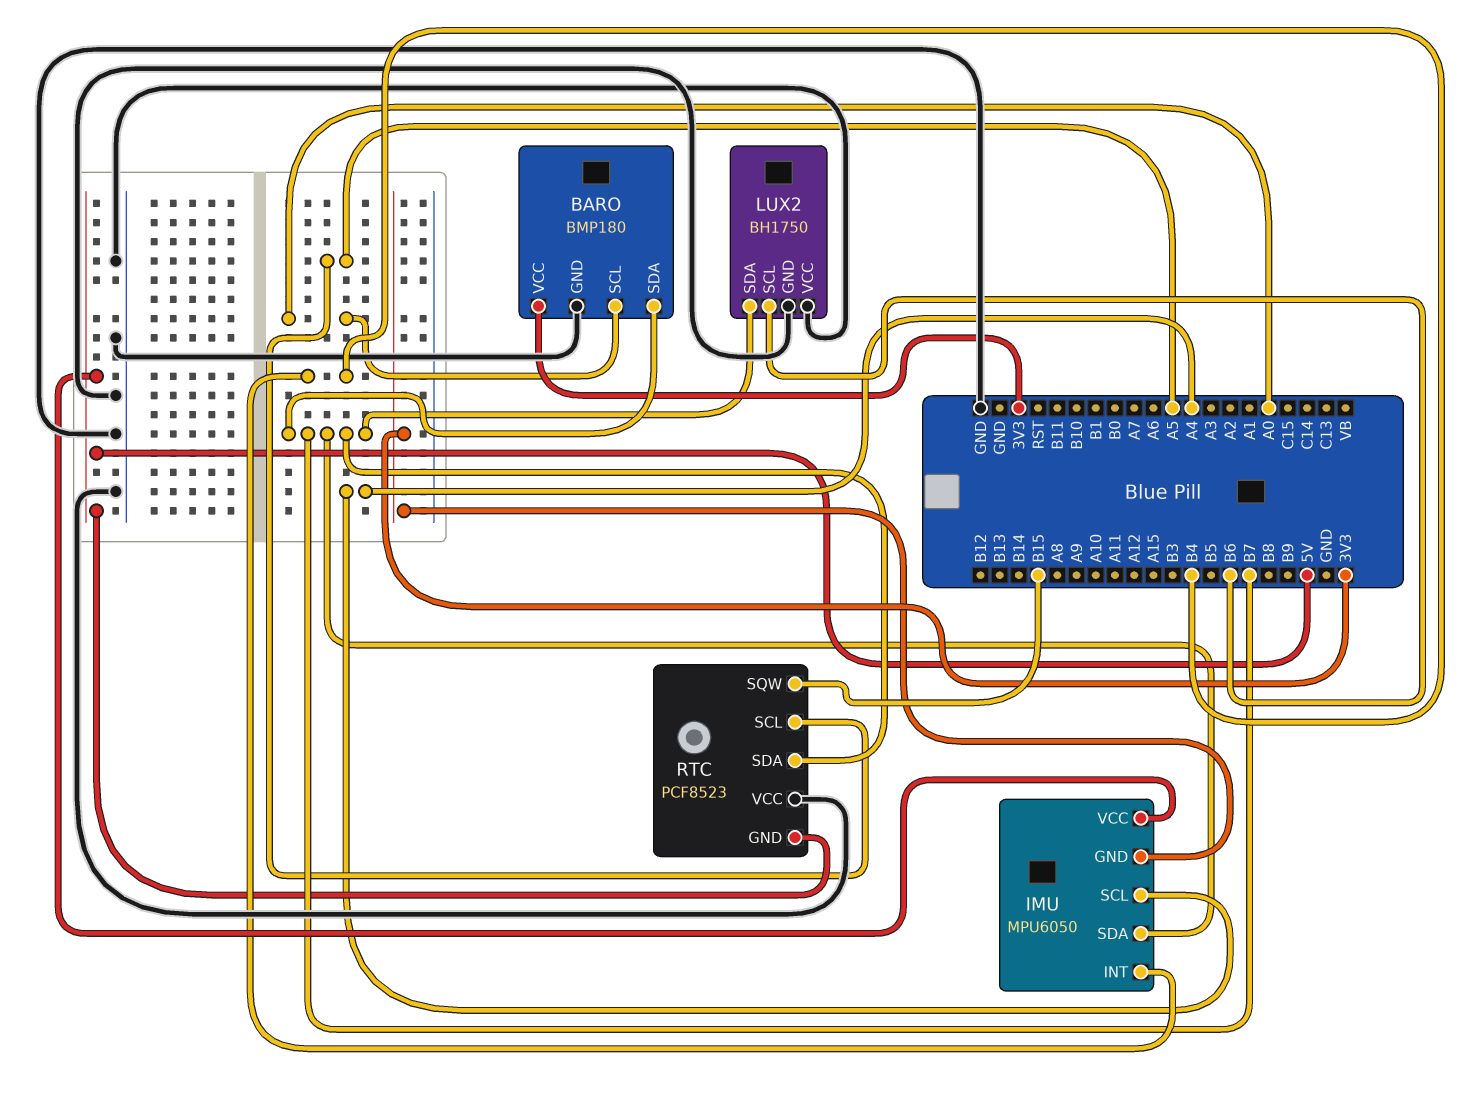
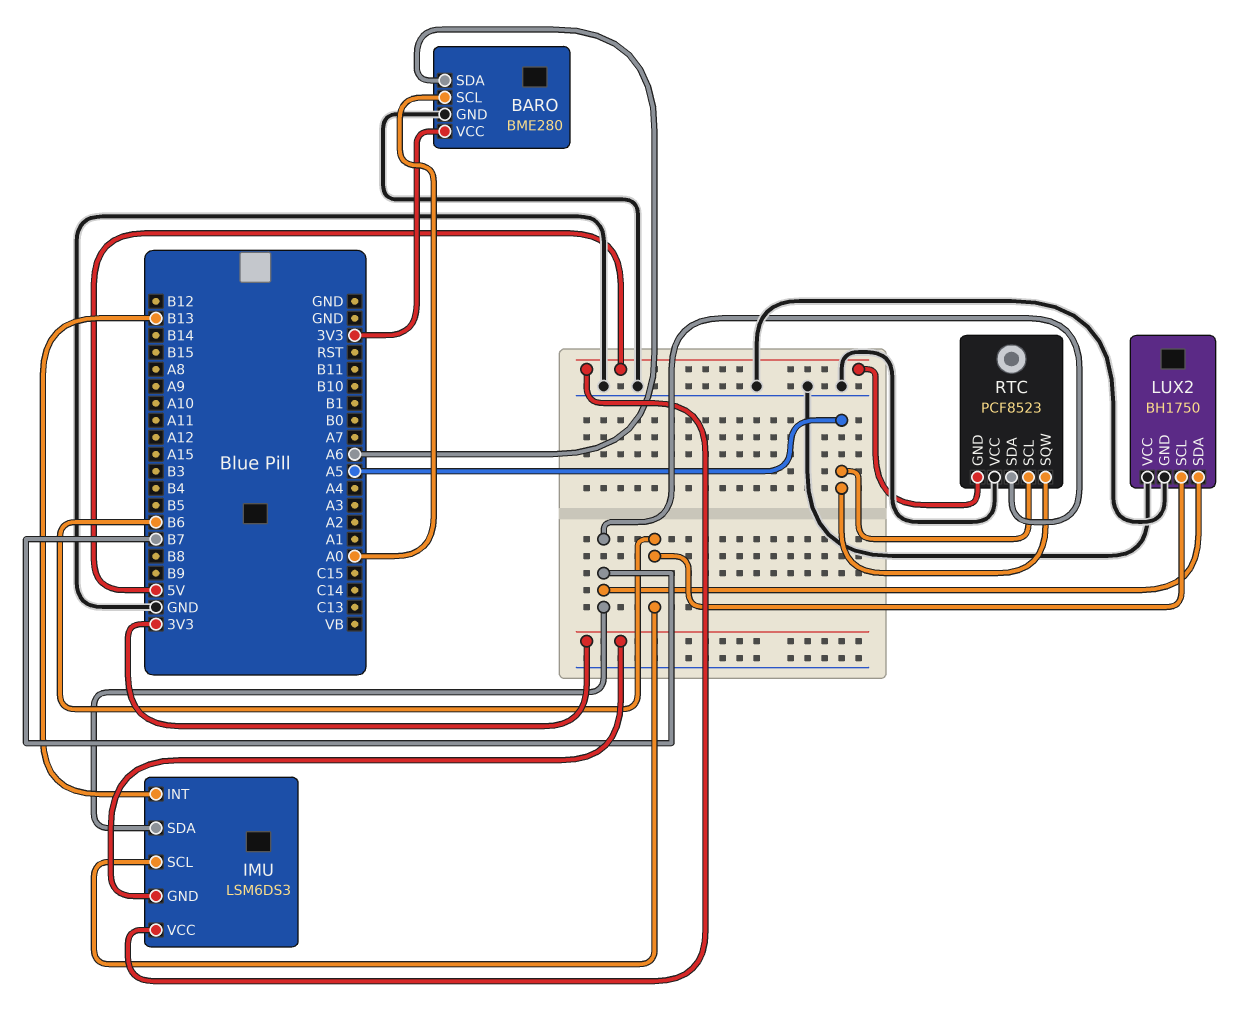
BARO: BMP180 -> BME280
BARO pin SDA: B7 -> A6
IMU: MPU6050 -> LSM6DS3
IMU pin INT: B4 -> B13
IMU pin SCL: A4 -> B6
RTC pin SQW: B15 -> A5

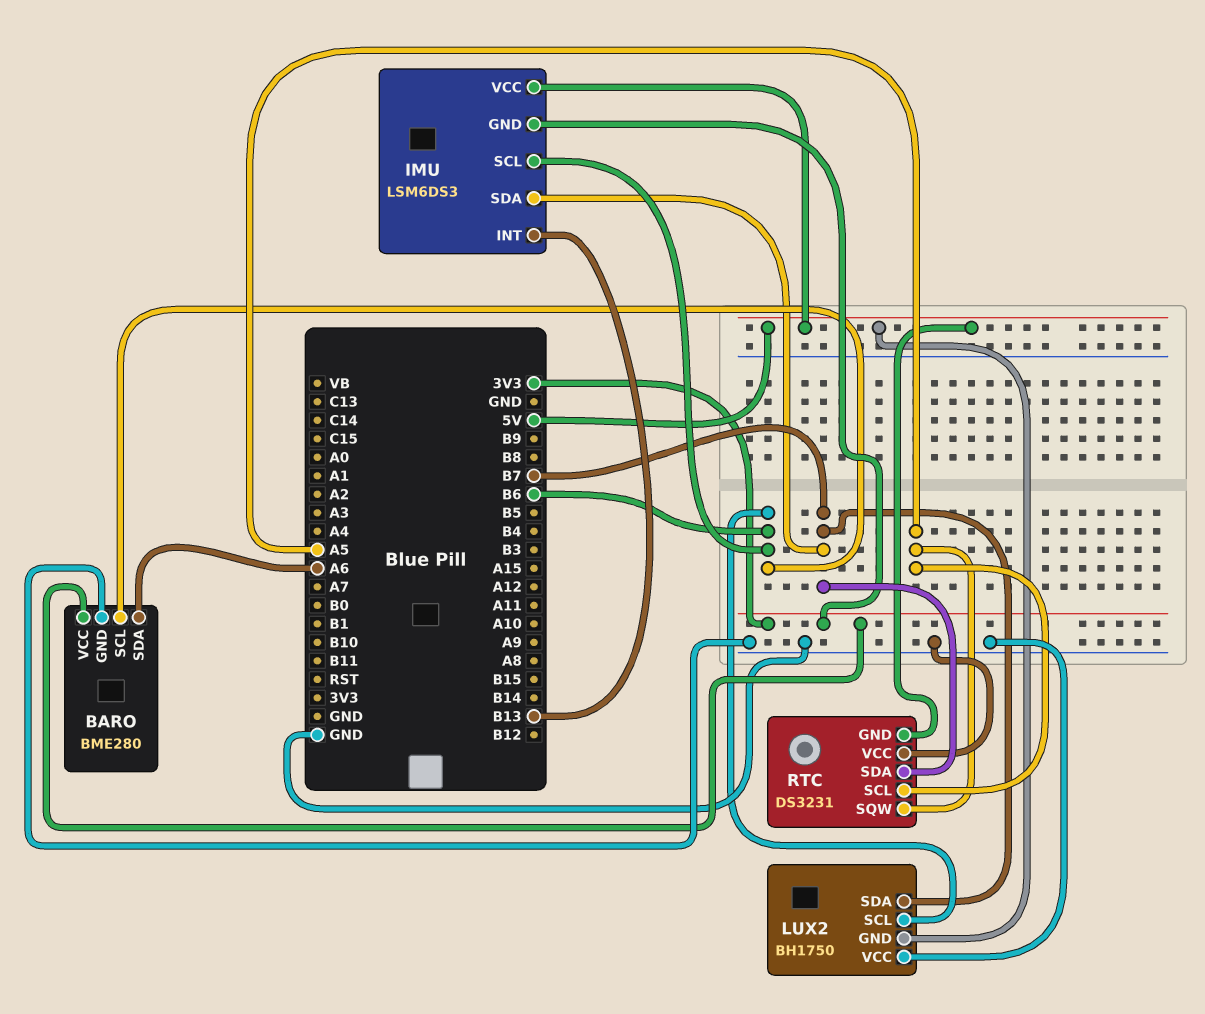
BARO pin SCL: A0 -> B6
LUX2 pin GND: GND -> 5V
RTC: PCF8523 -> DS3231

